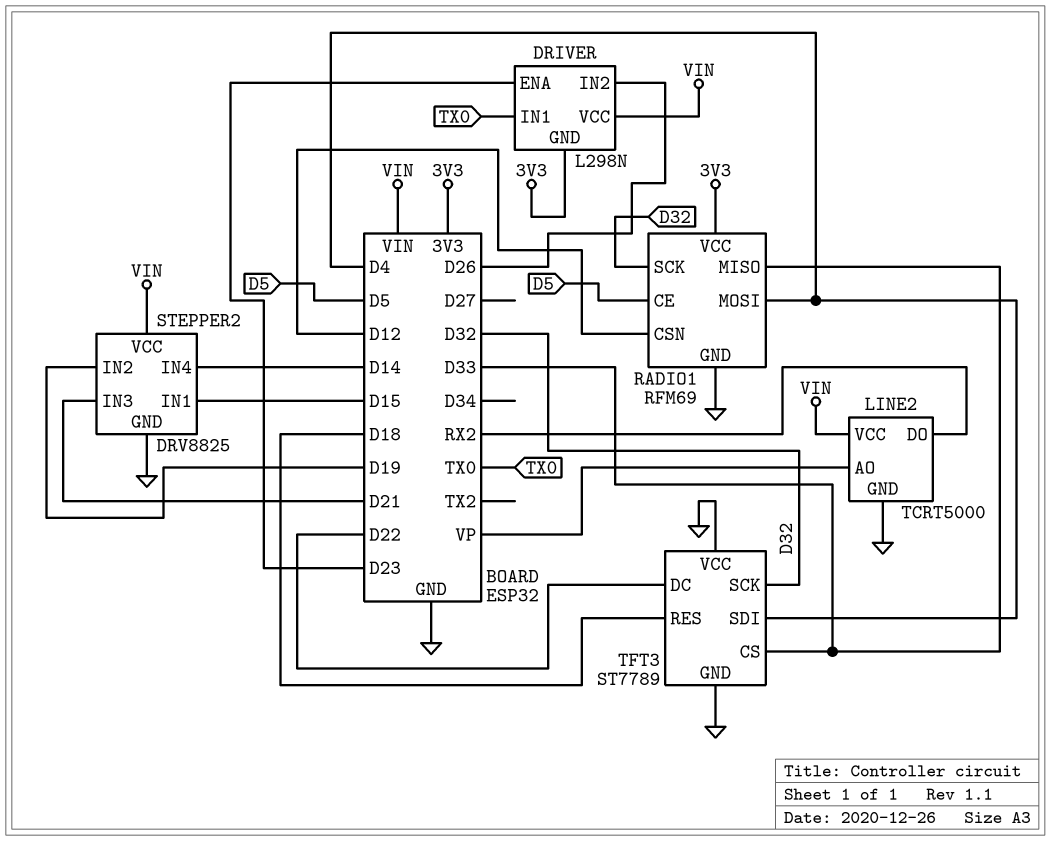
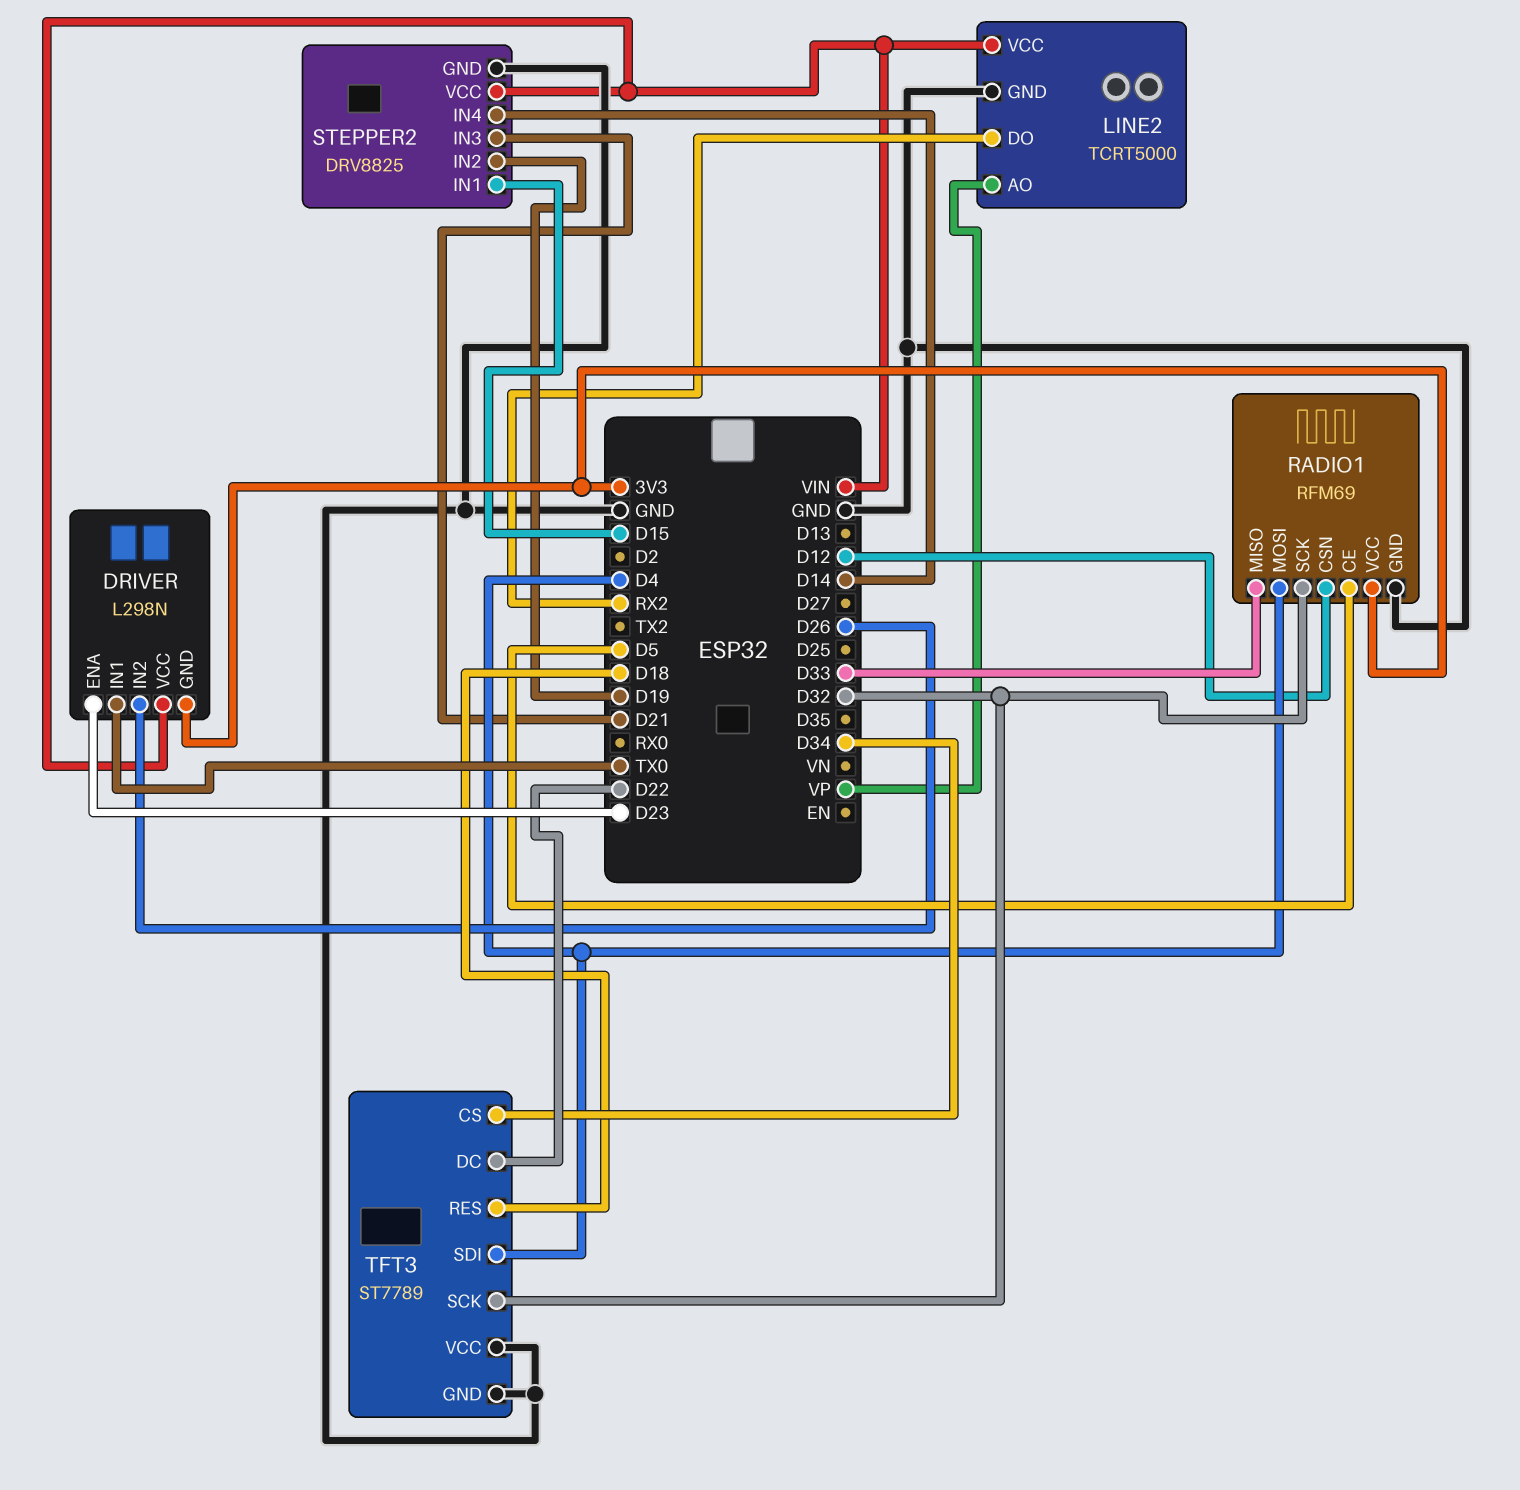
TFT3 pin CS: D33 -> D34

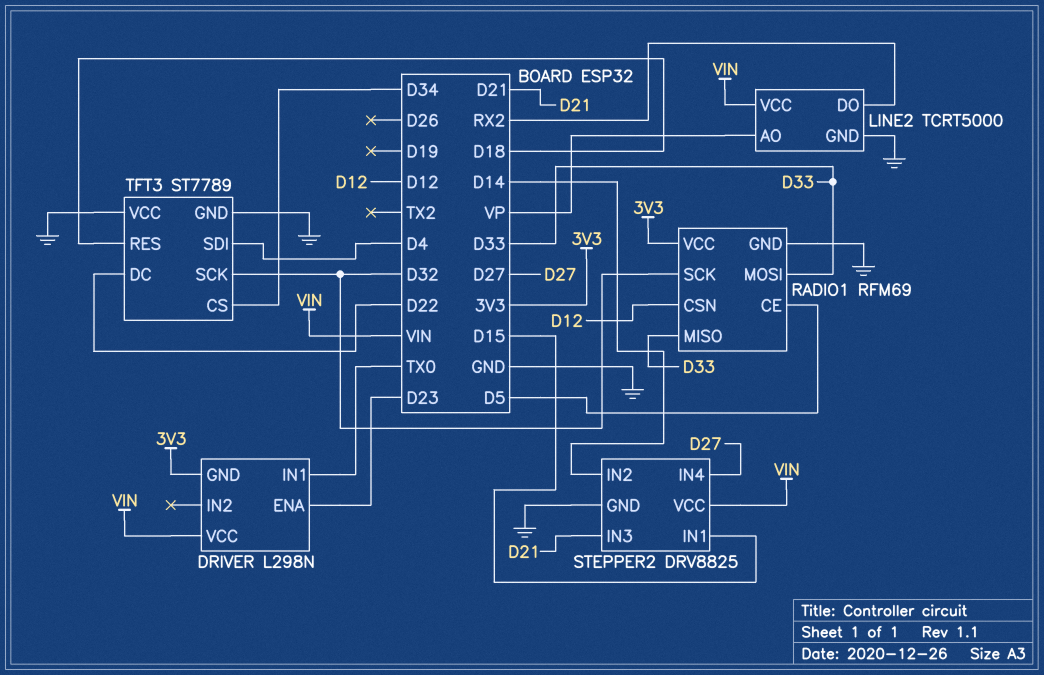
DRIVER pin IN2: D26 -> none
RADIO1 pin MOSI: D4 -> D33
STEPPER2 pin IN2: D19 -> D14
STEPPER2 pin IN4: D14 -> D27

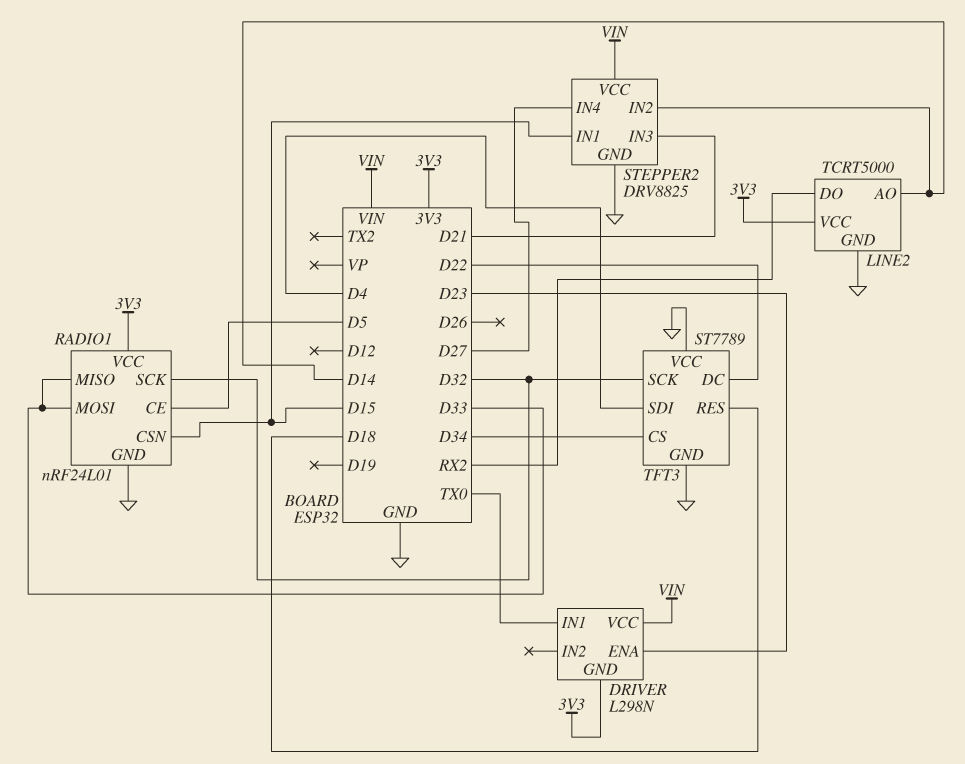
LINE2 pin AO: VP -> D14
LINE2 pin VCC: VIN -> 3V3
RADIO1: RFM69 -> nRF24L01
RADIO1 pin CSN: D12 -> D15

